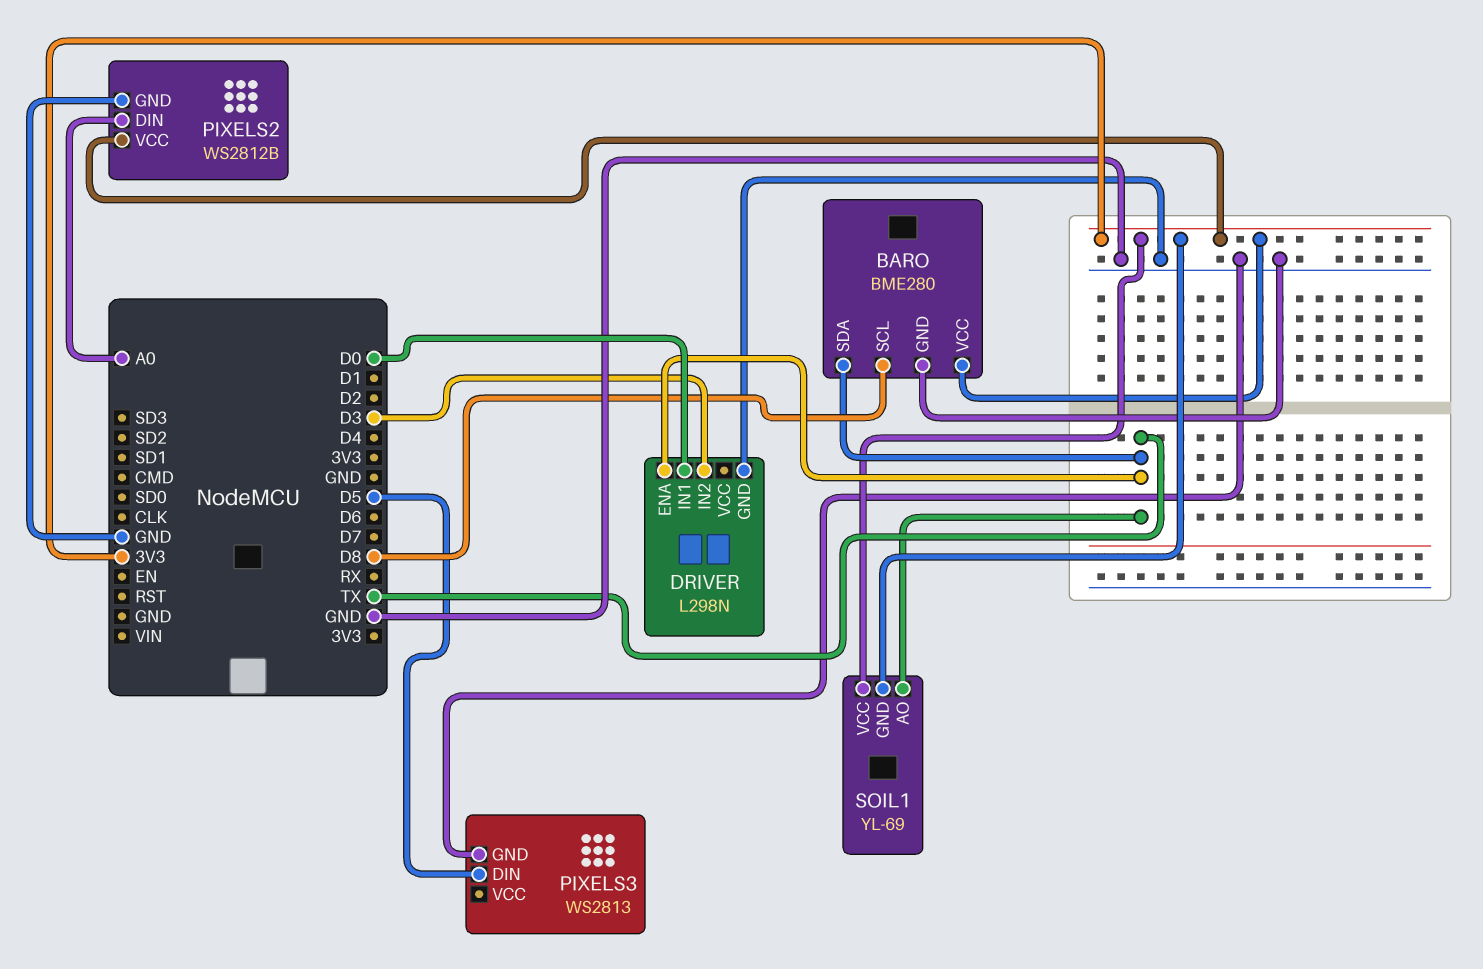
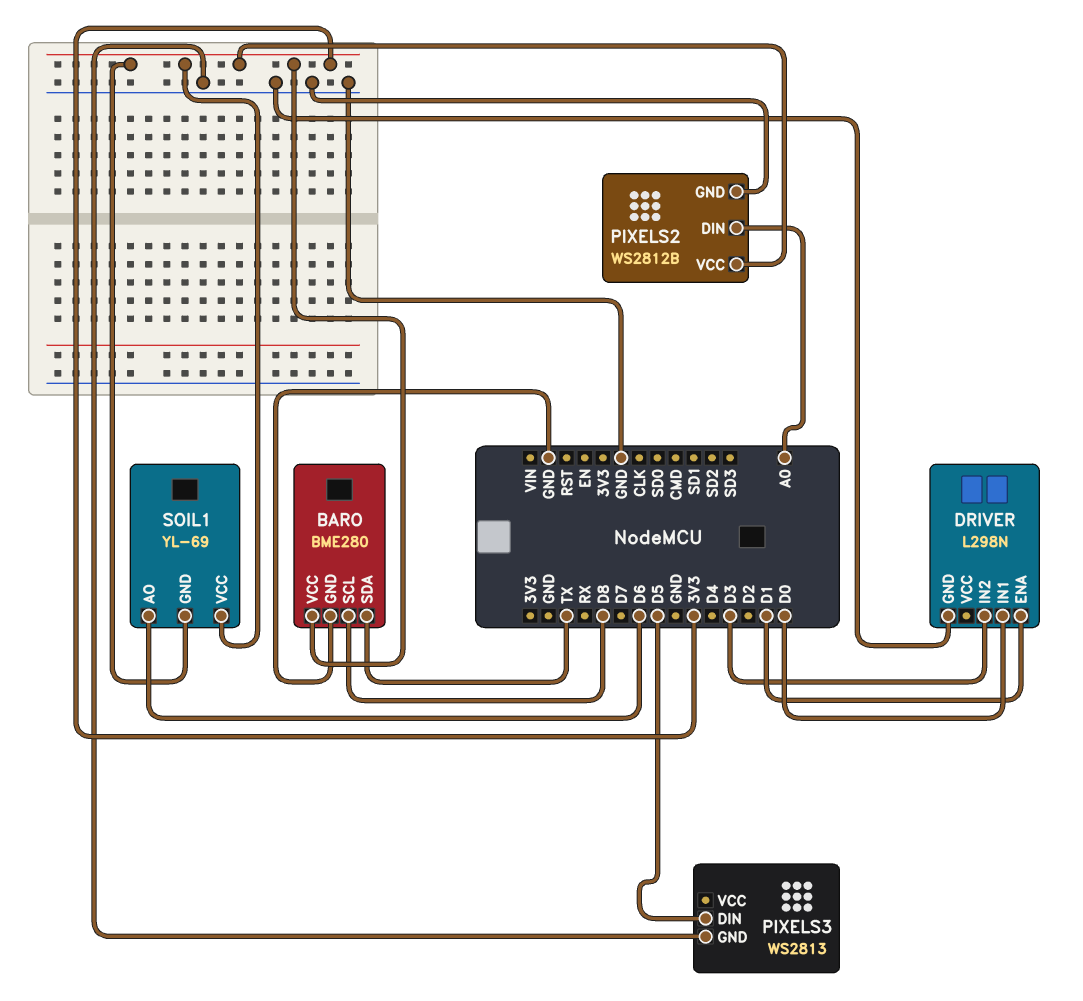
DRIVER pin ENA: TX -> D1
SOIL1 pin AO: TX -> D6

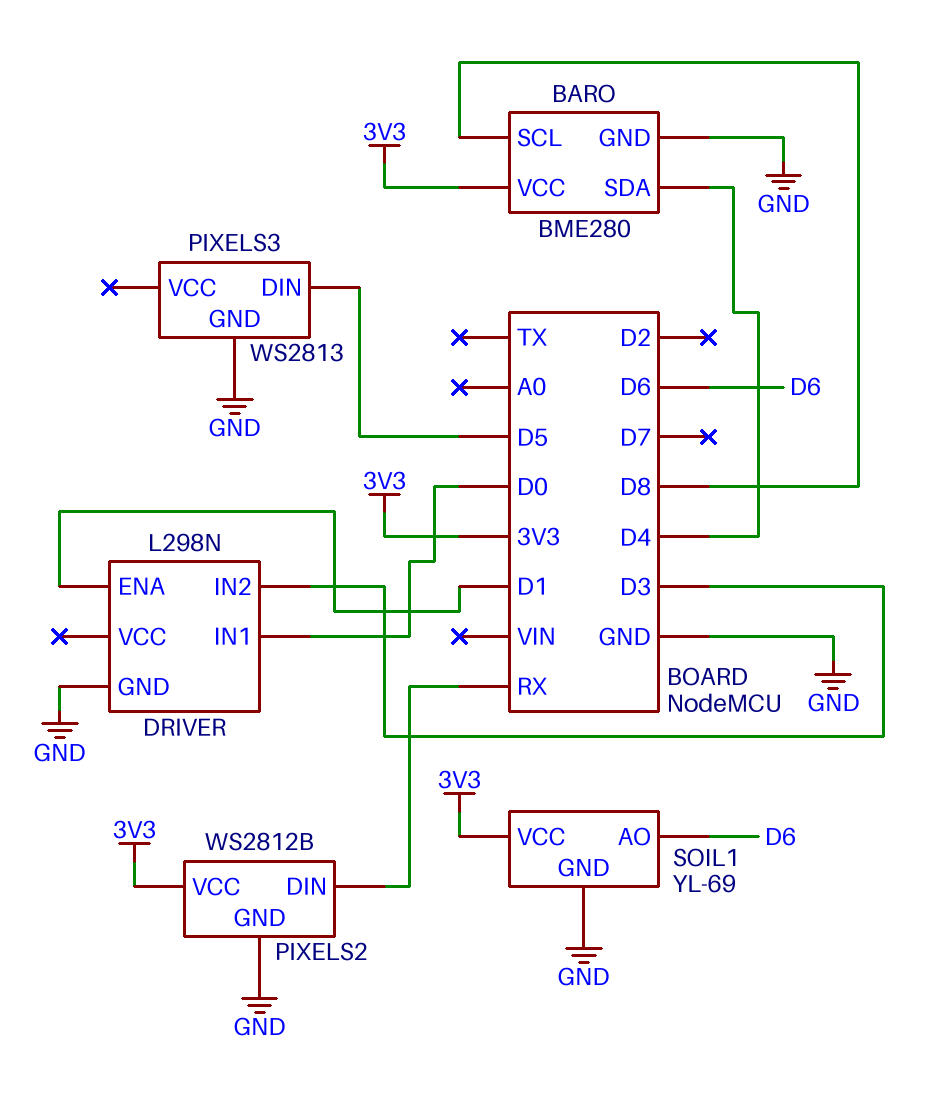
BARO pin SDA: TX -> D4
PIXELS2 pin DIN: A0 -> RX
SOIL1 pin GND: 3V3 -> GND

